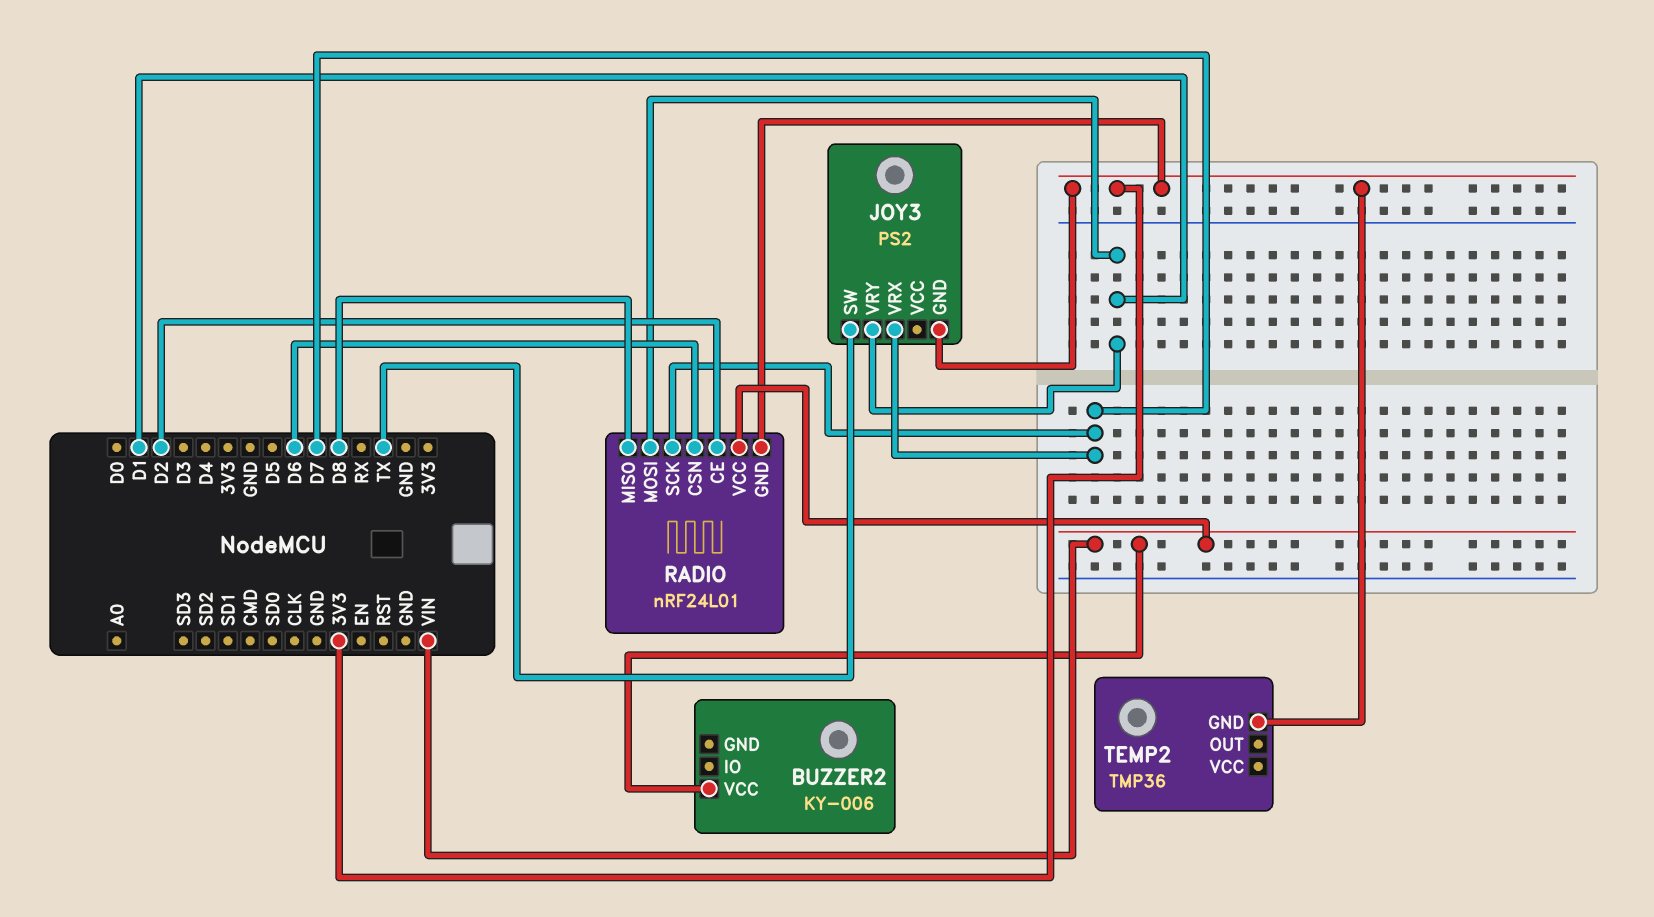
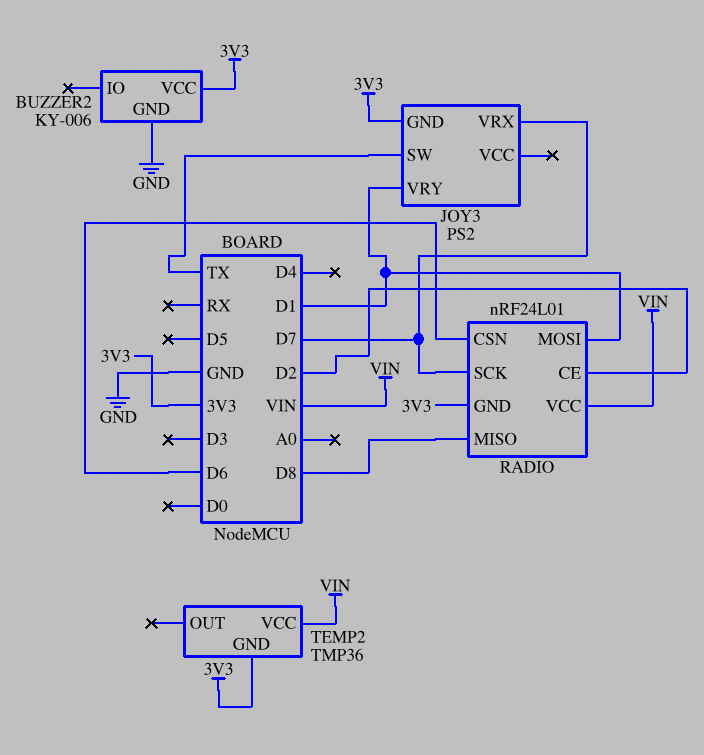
BUZZER2 pin GND: none -> GND
BUZZER2 pin VCC: VIN -> 3V3
TEMP2 pin VCC: none -> VIN

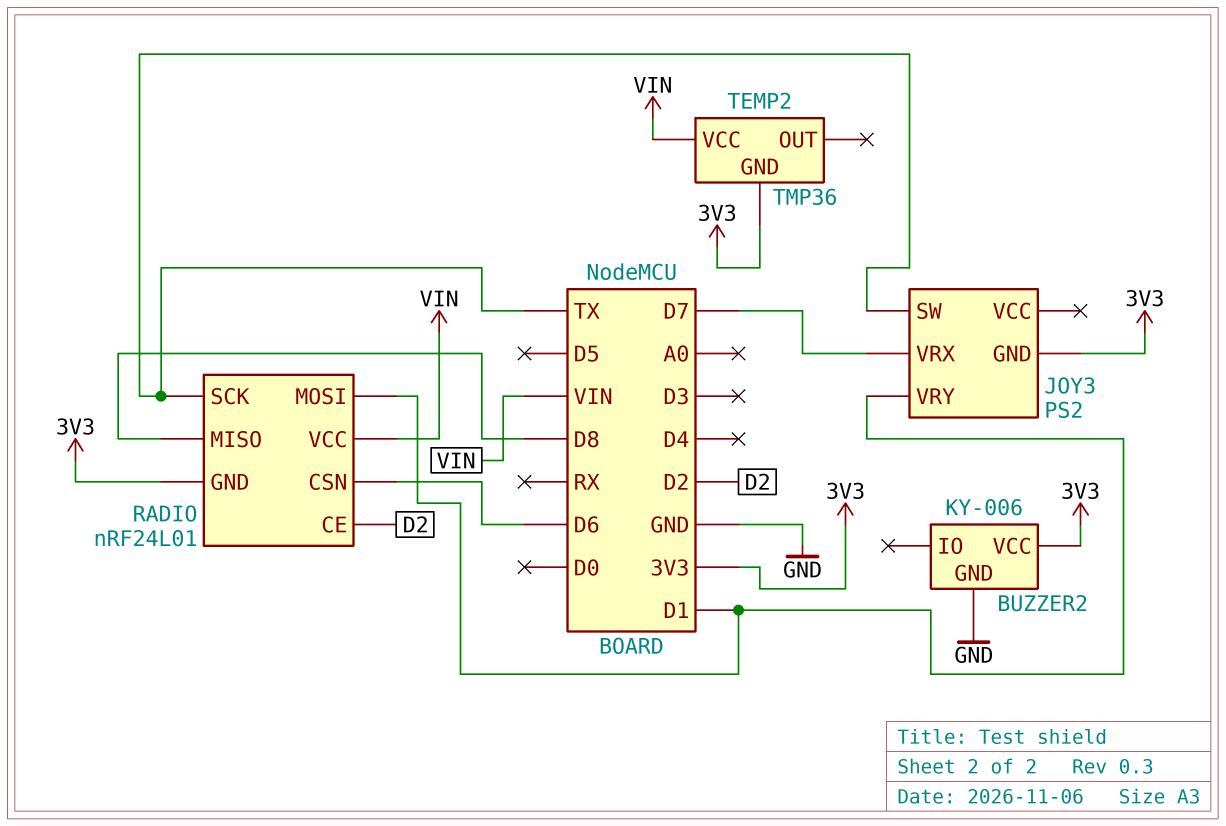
RADIO pin SCK: D7 -> TX

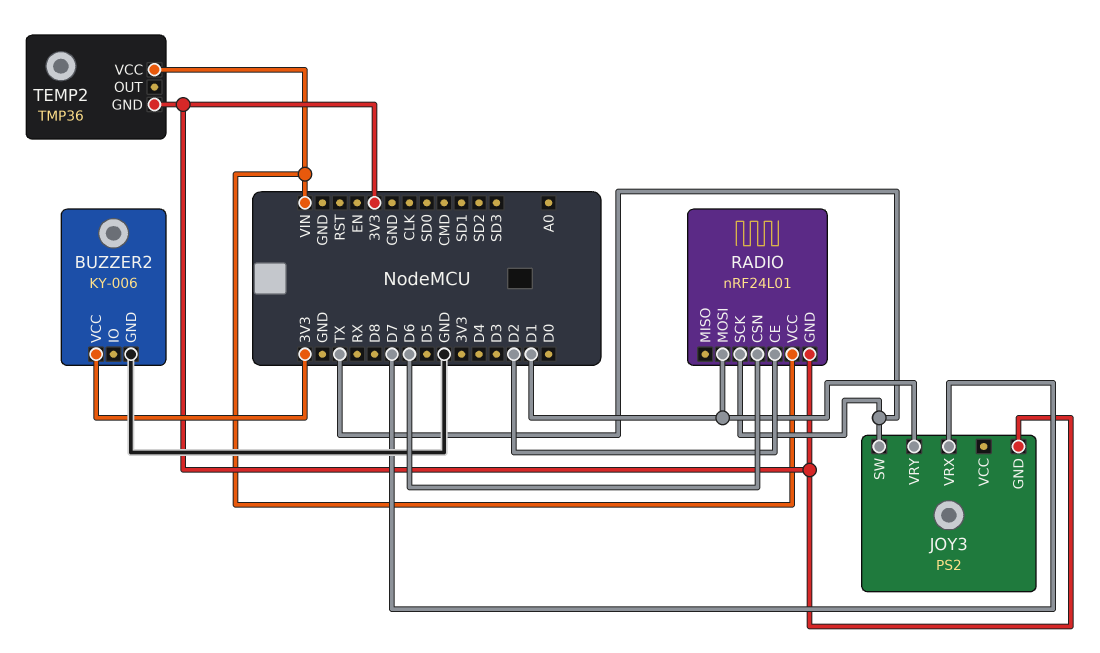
RADIO pin MISO: D8 -> none

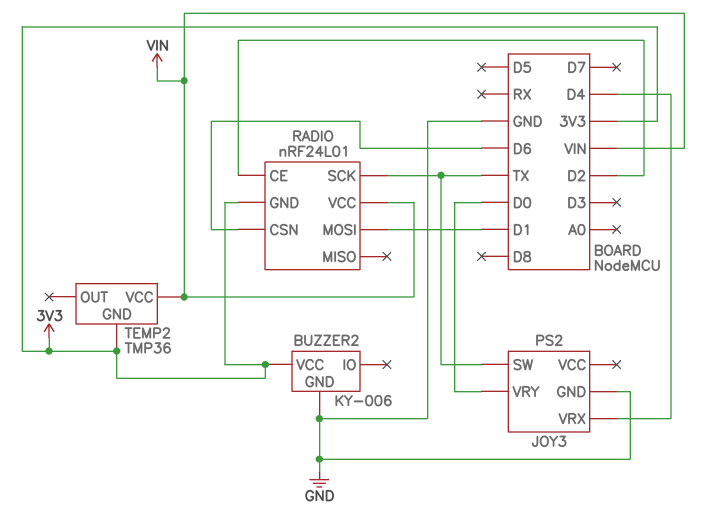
JOY3 pin GND: 3V3 -> GND
JOY3 pin VRX: D7 -> D4
JOY3 pin VRY: D1 -> D0

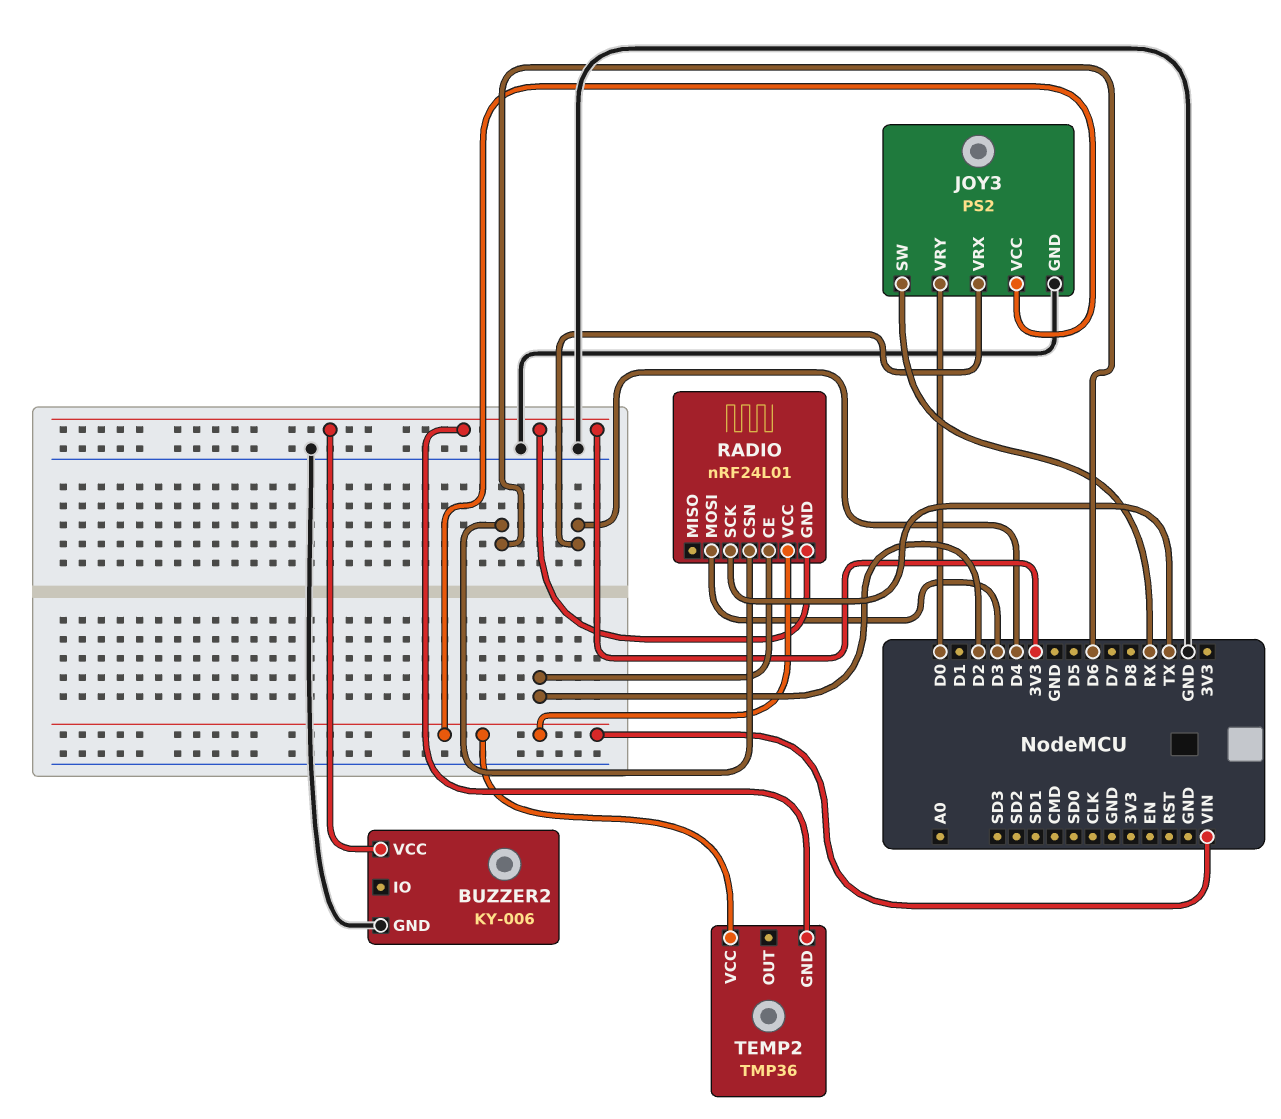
JOY3 pin SW: TX -> RX
JOY3 pin VCC: none -> VIN
RADIO pin MOSI: D1 -> D3

